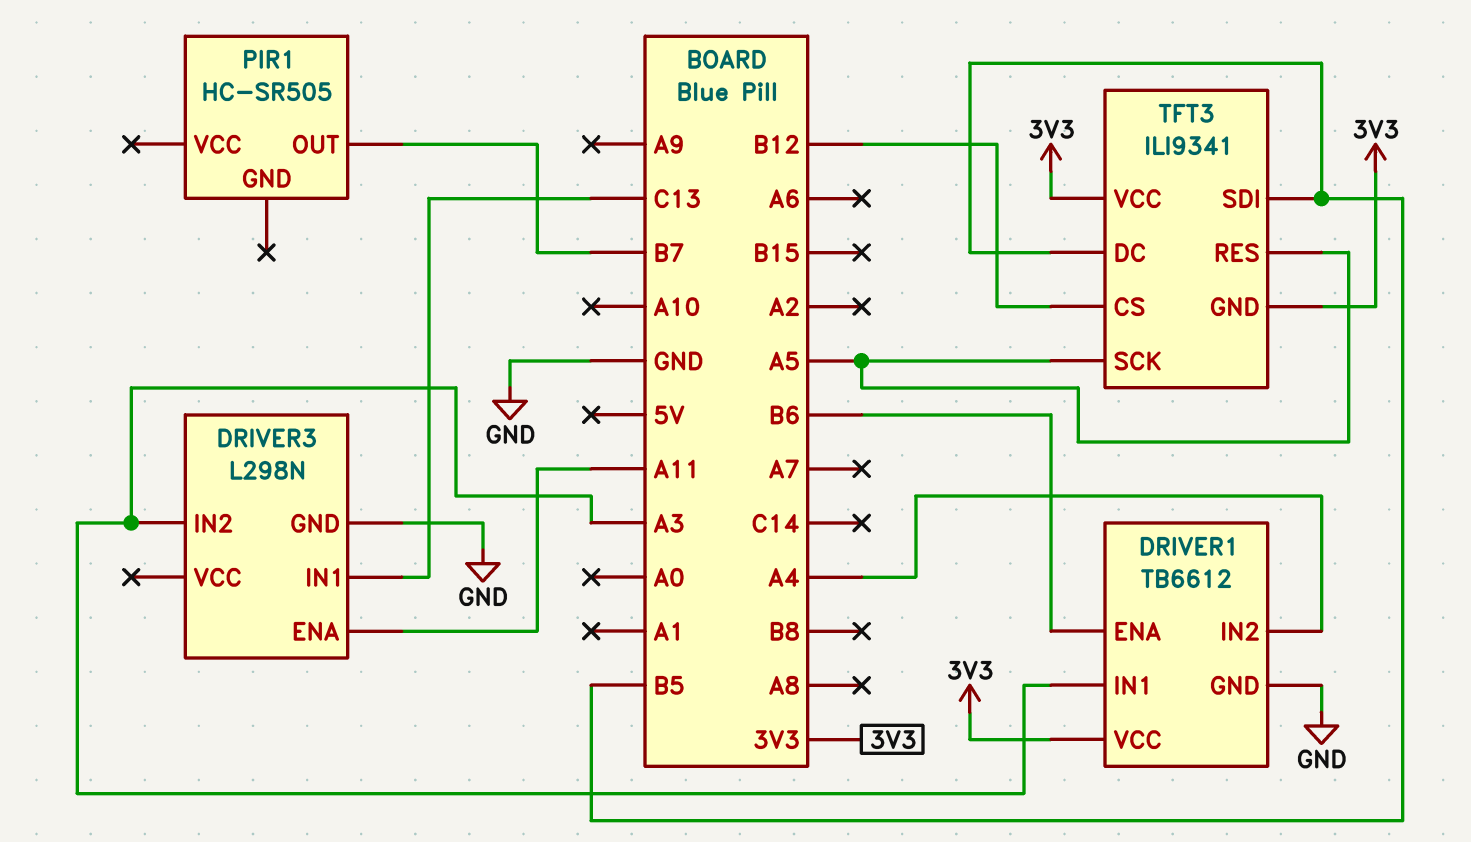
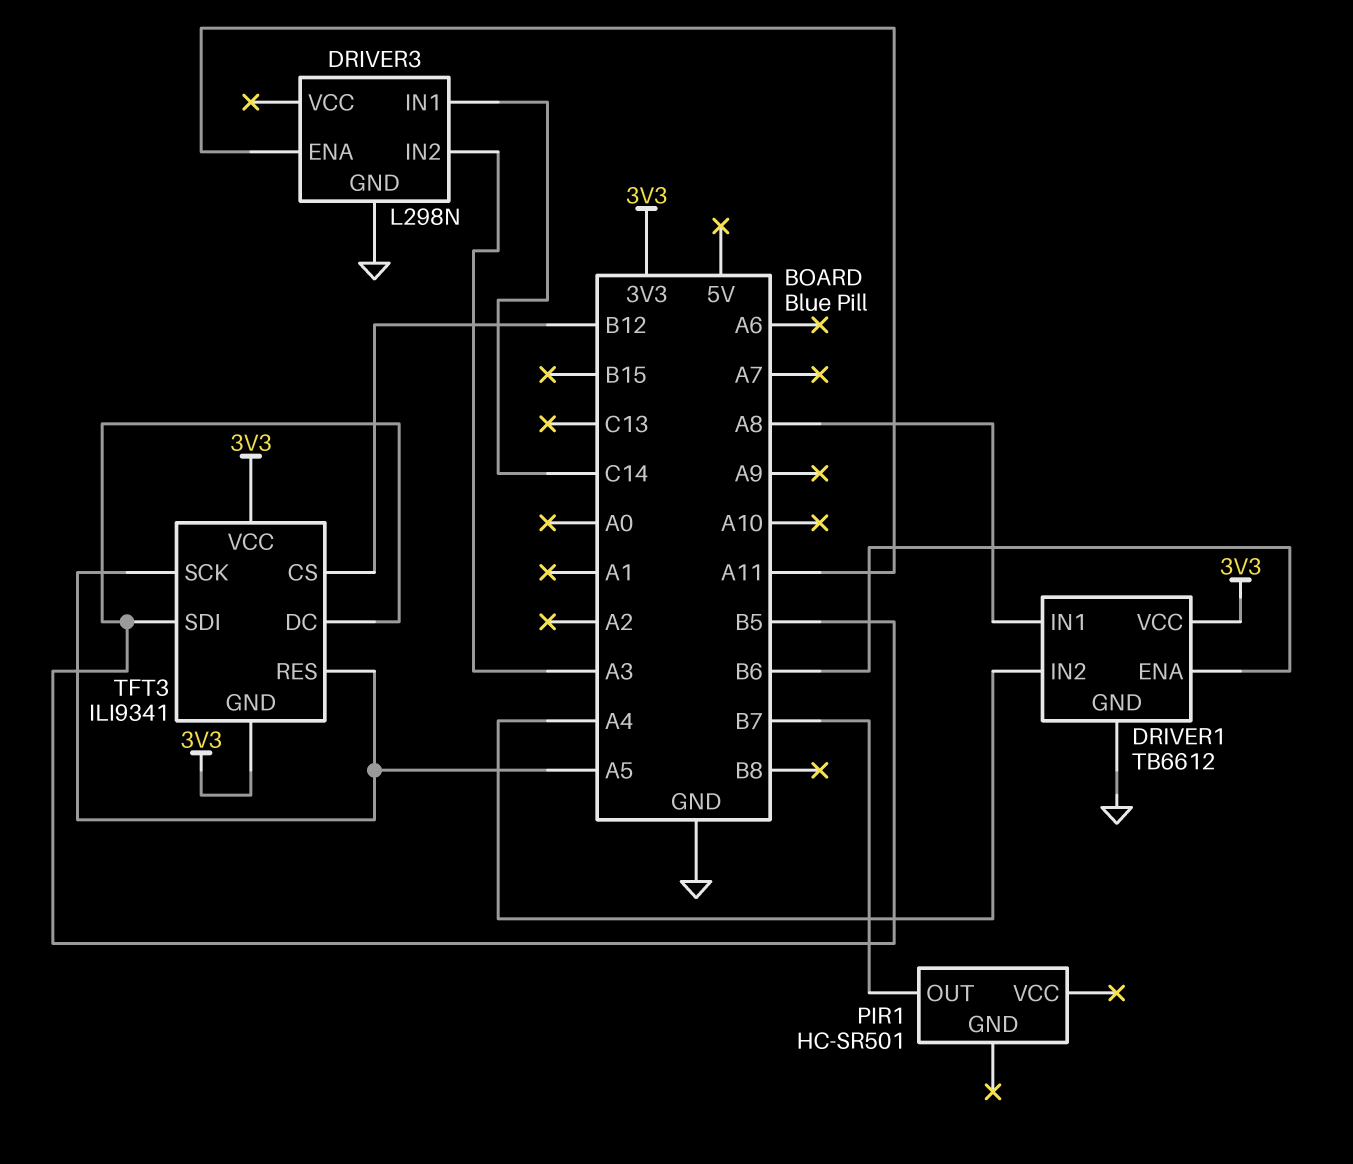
DRIVER1 pin IN1: A3 -> A8
DRIVER3 pin IN1: C13 -> C14
PIR1: HC-SR505 -> HC-SR501

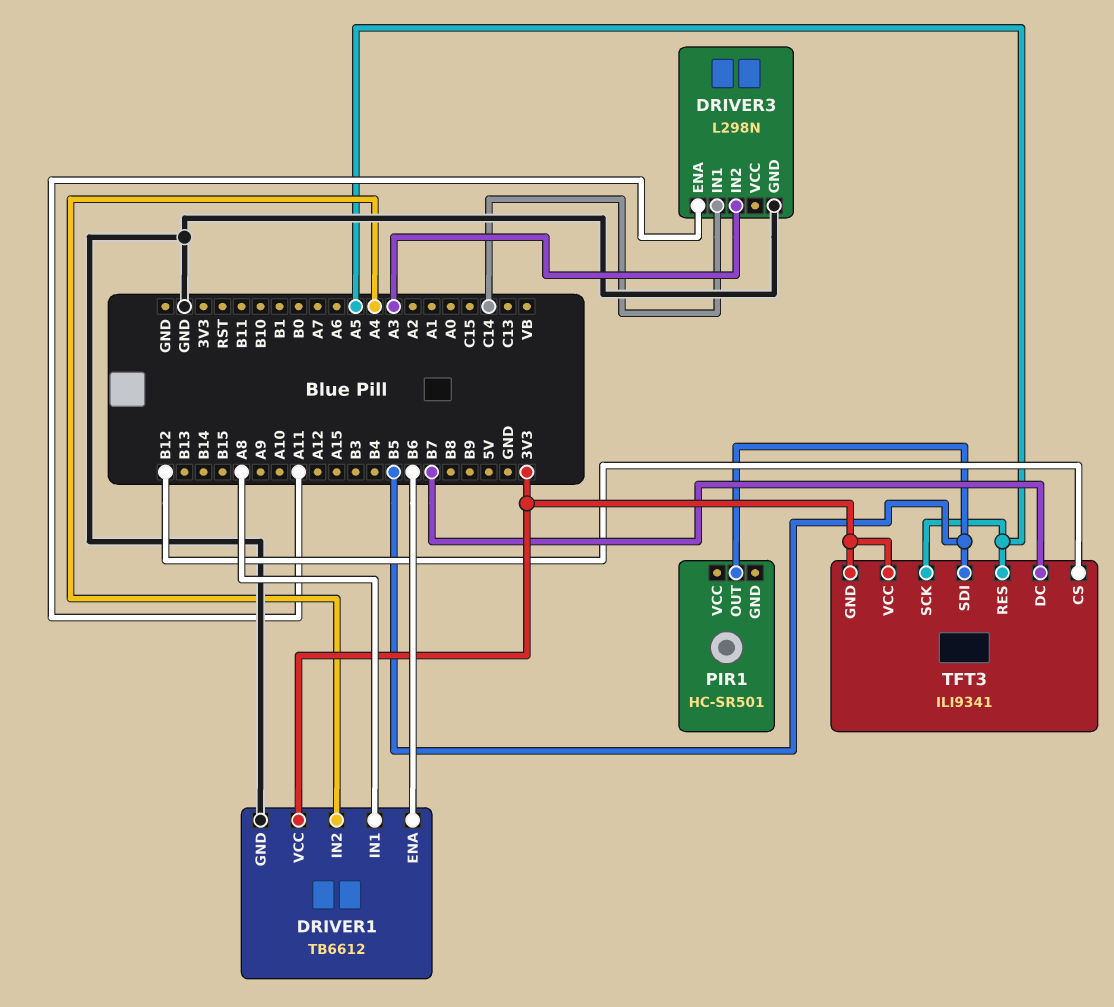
PIR1 pin OUT: B7 -> B5
TFT3 pin DC: B5 -> B7

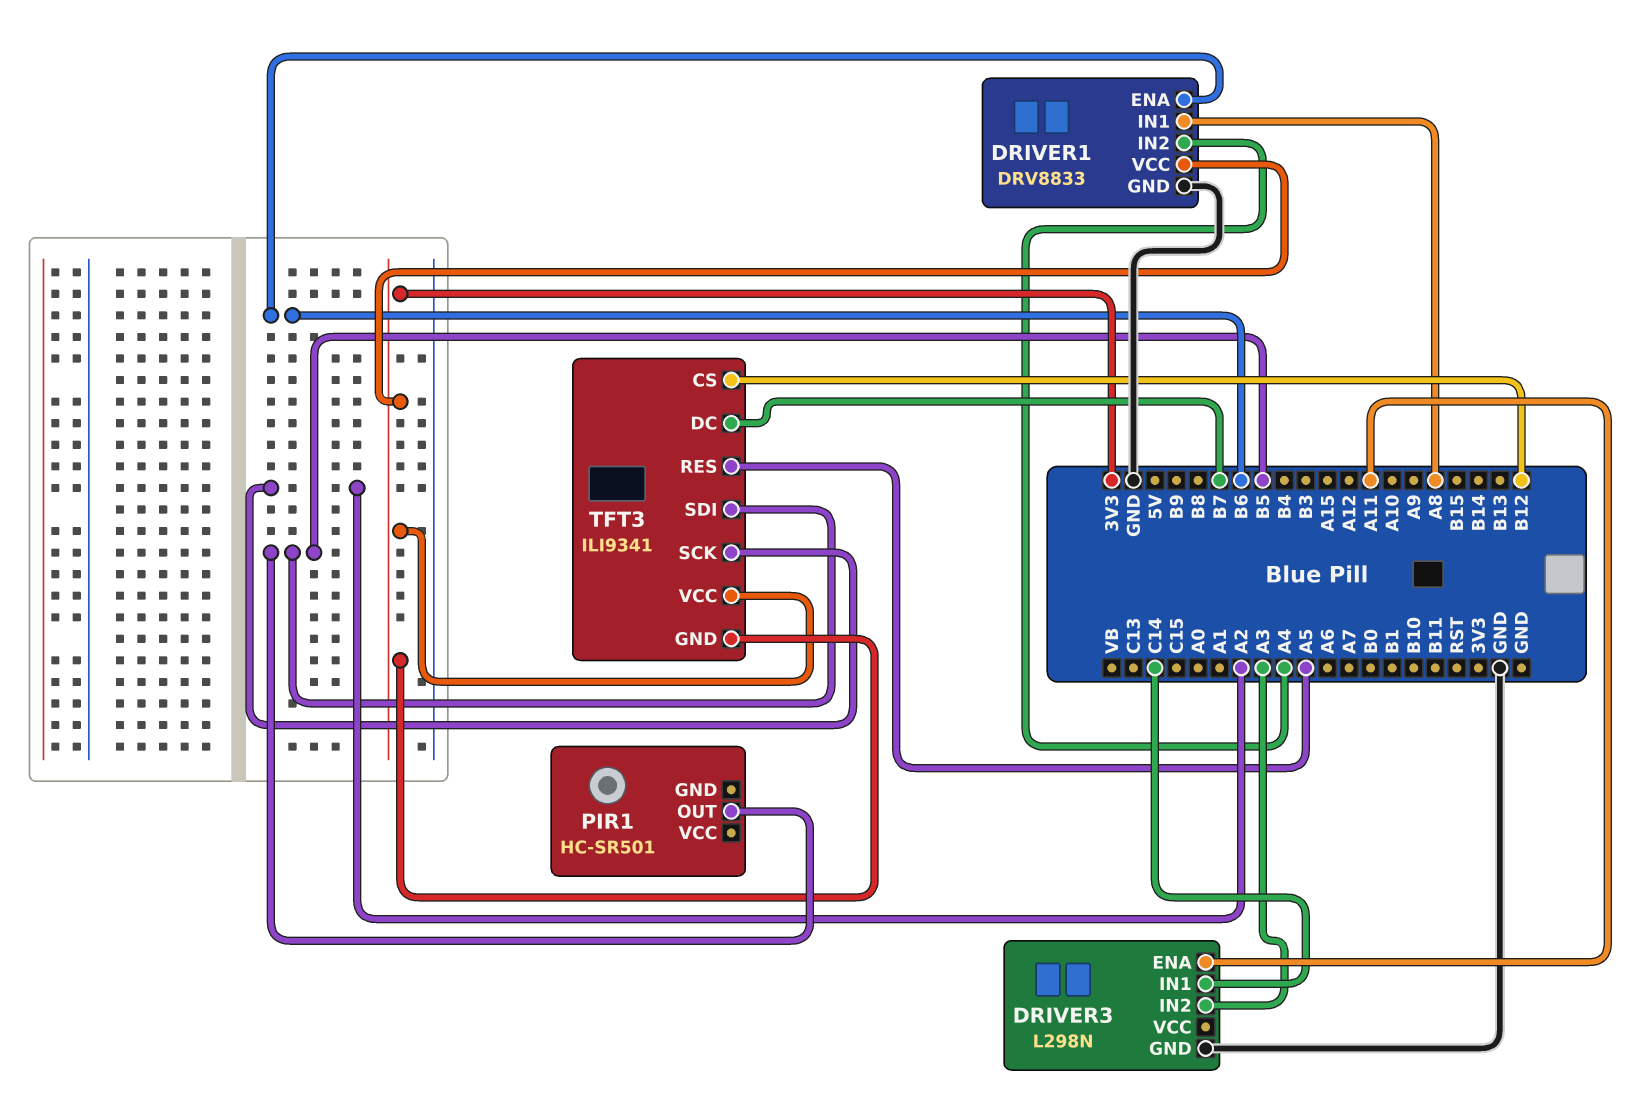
DRIVER1: TB6612 -> DRV8833
TFT3 pin SCK: A5 -> A2

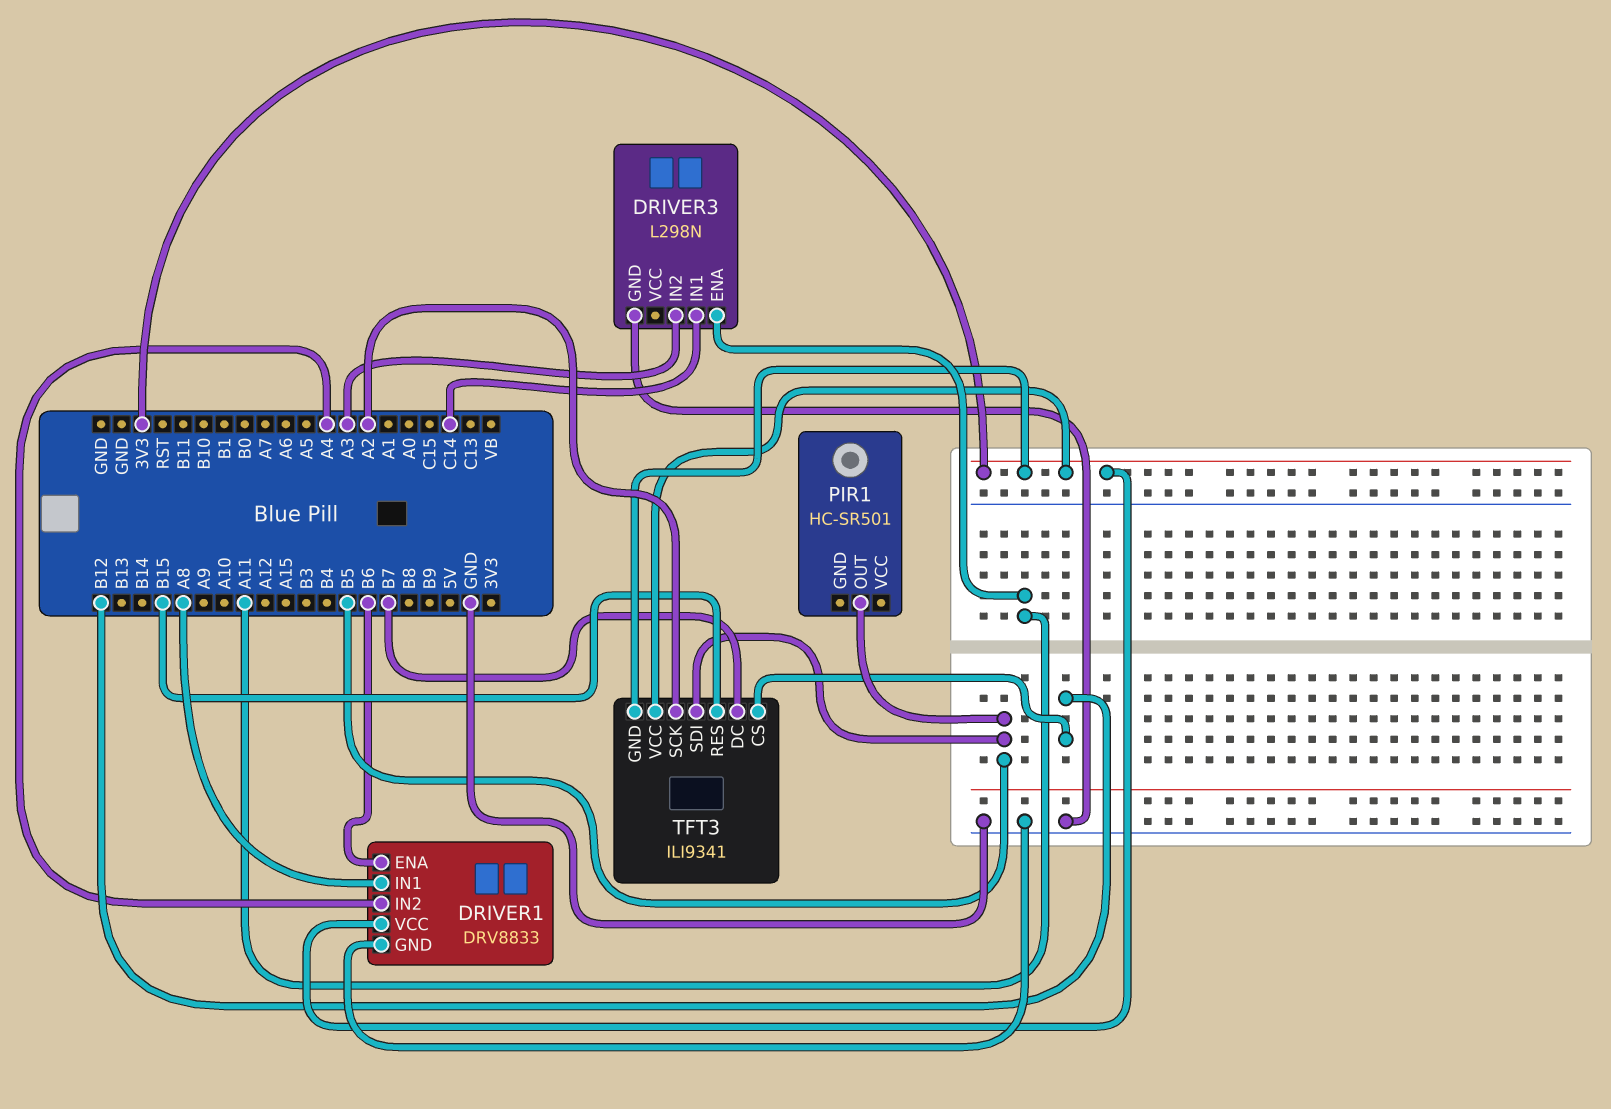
TFT3 pin RES: A5 -> B15

